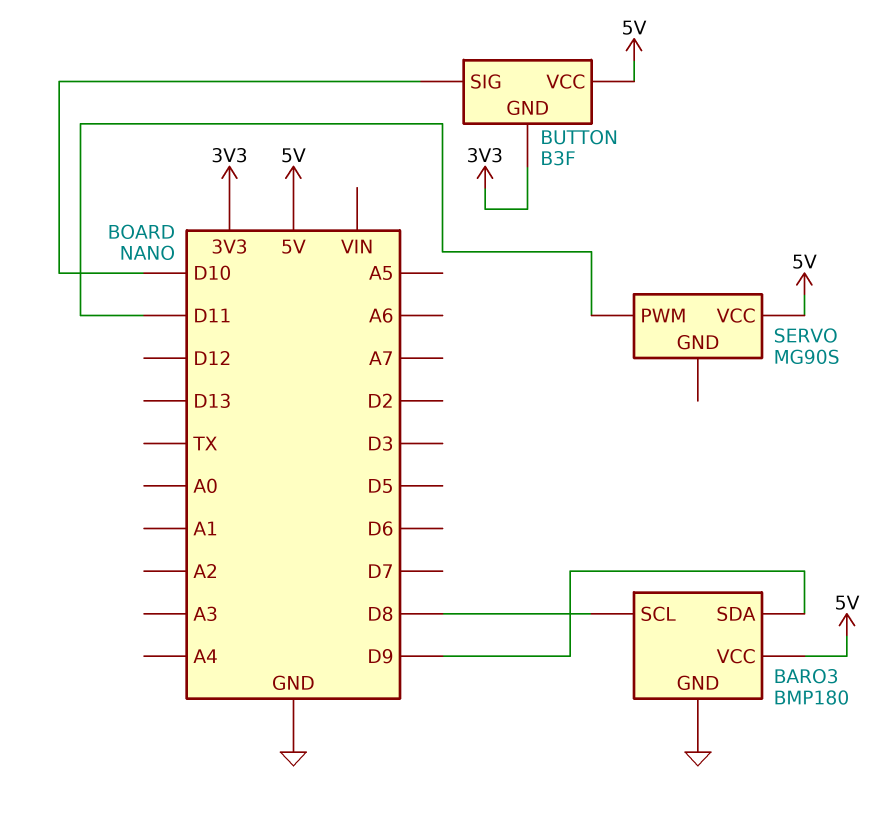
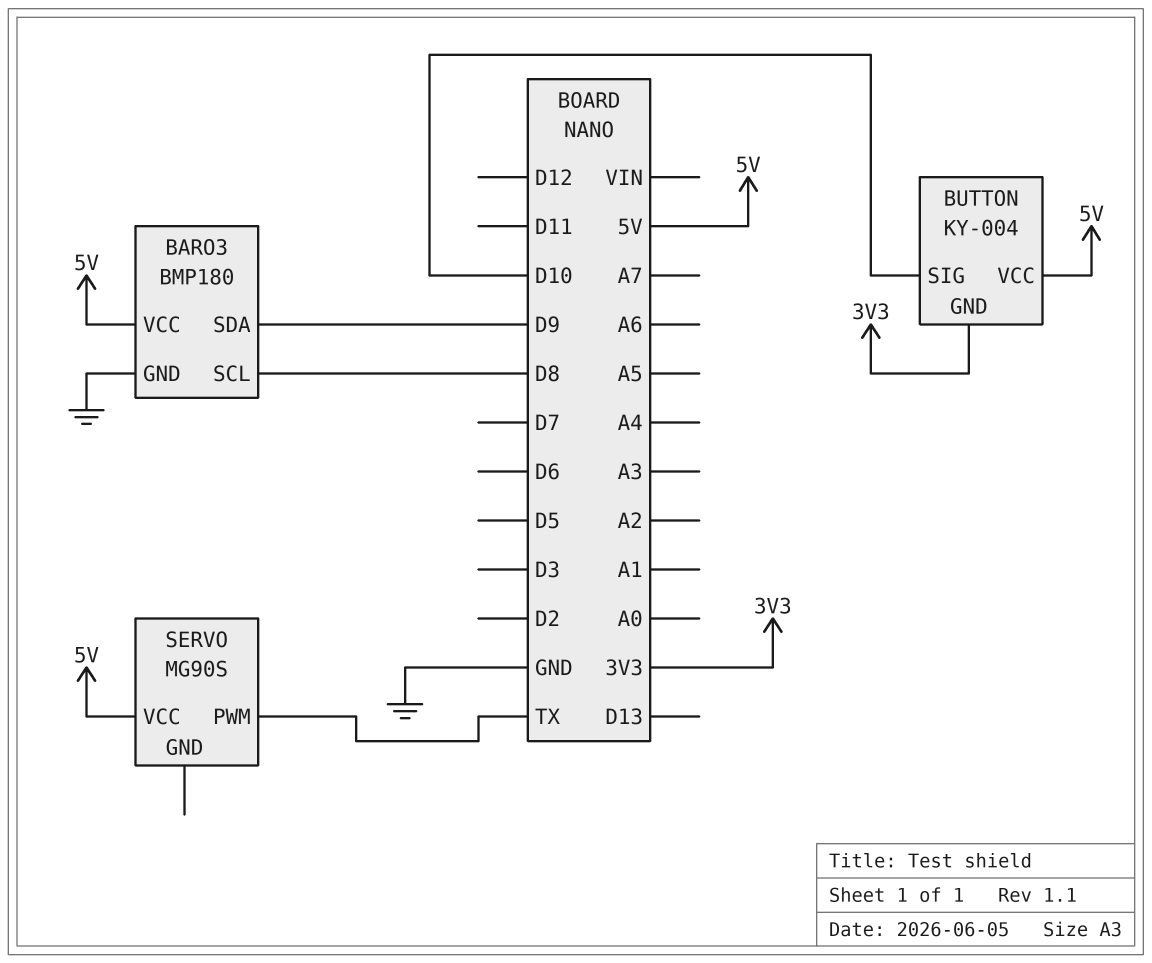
BUTTON: B3F -> KY-004
SERVO pin PWM: D11 -> TX

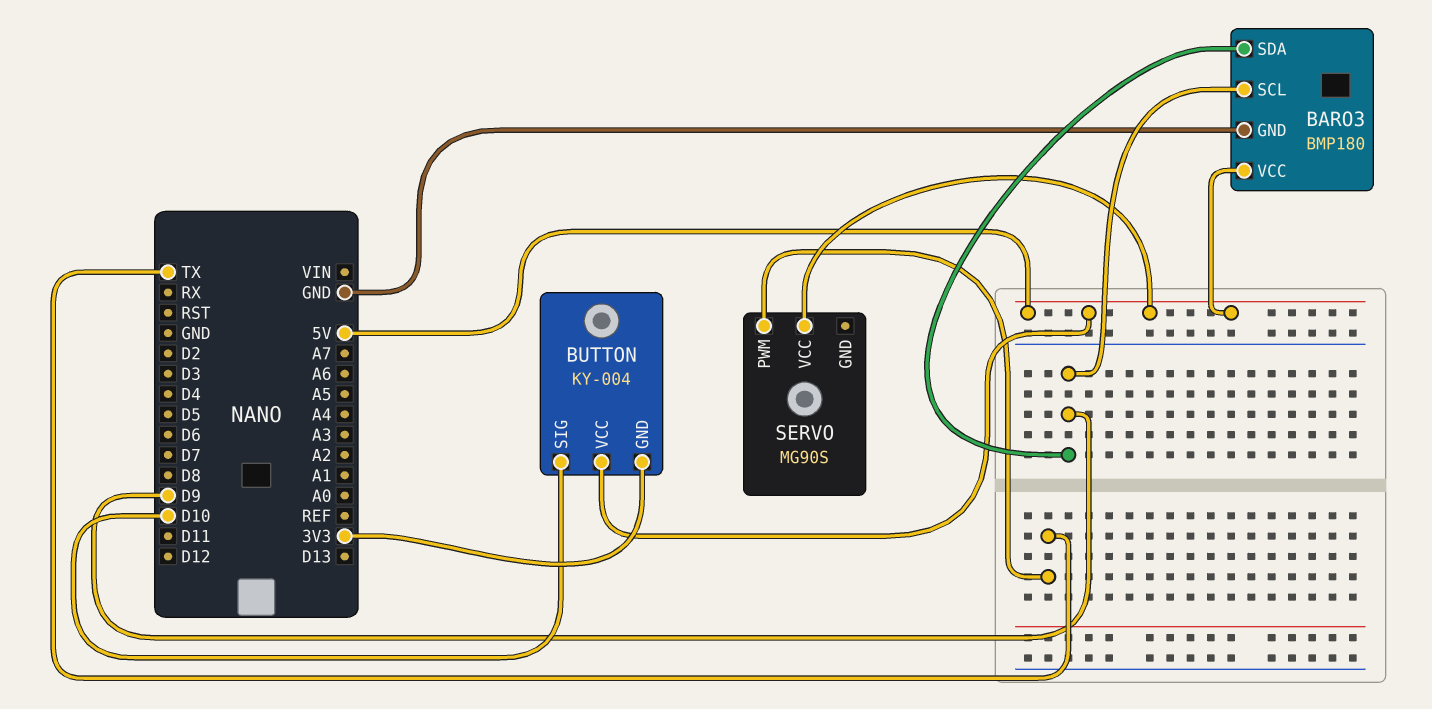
BARO3 pin SCL: D8 -> D9

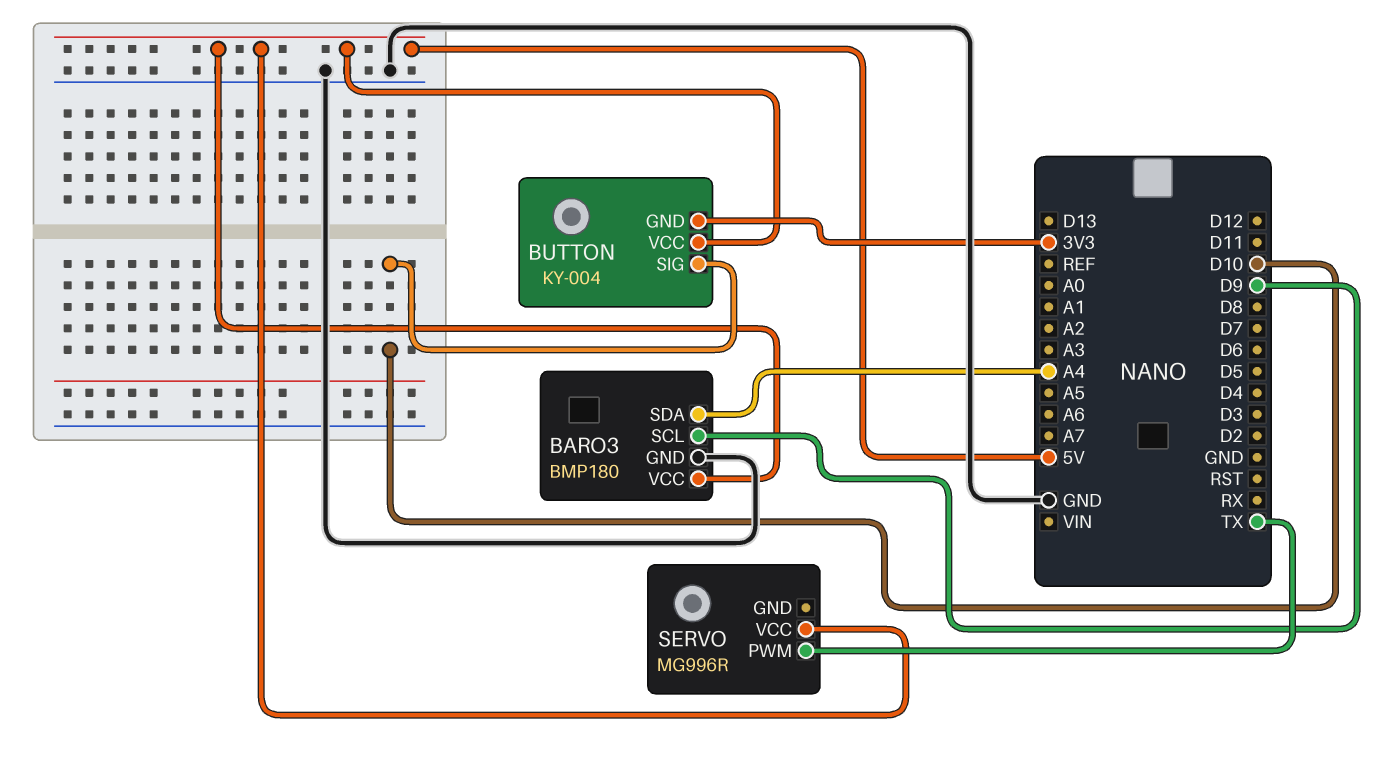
BARO3 pin SDA: D9 -> A4
SERVO: MG90S -> MG996R

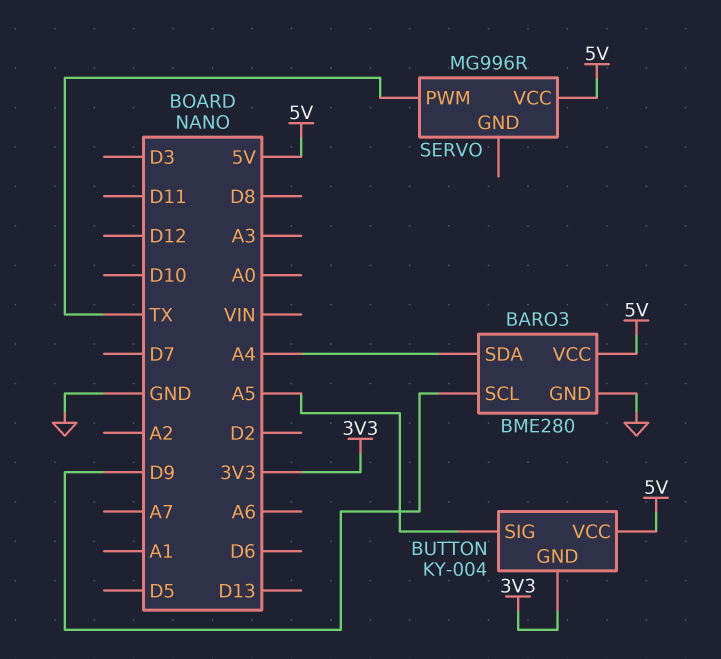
BARO3: BMP180 -> BME280
BUTTON pin SIG: D10 -> A5

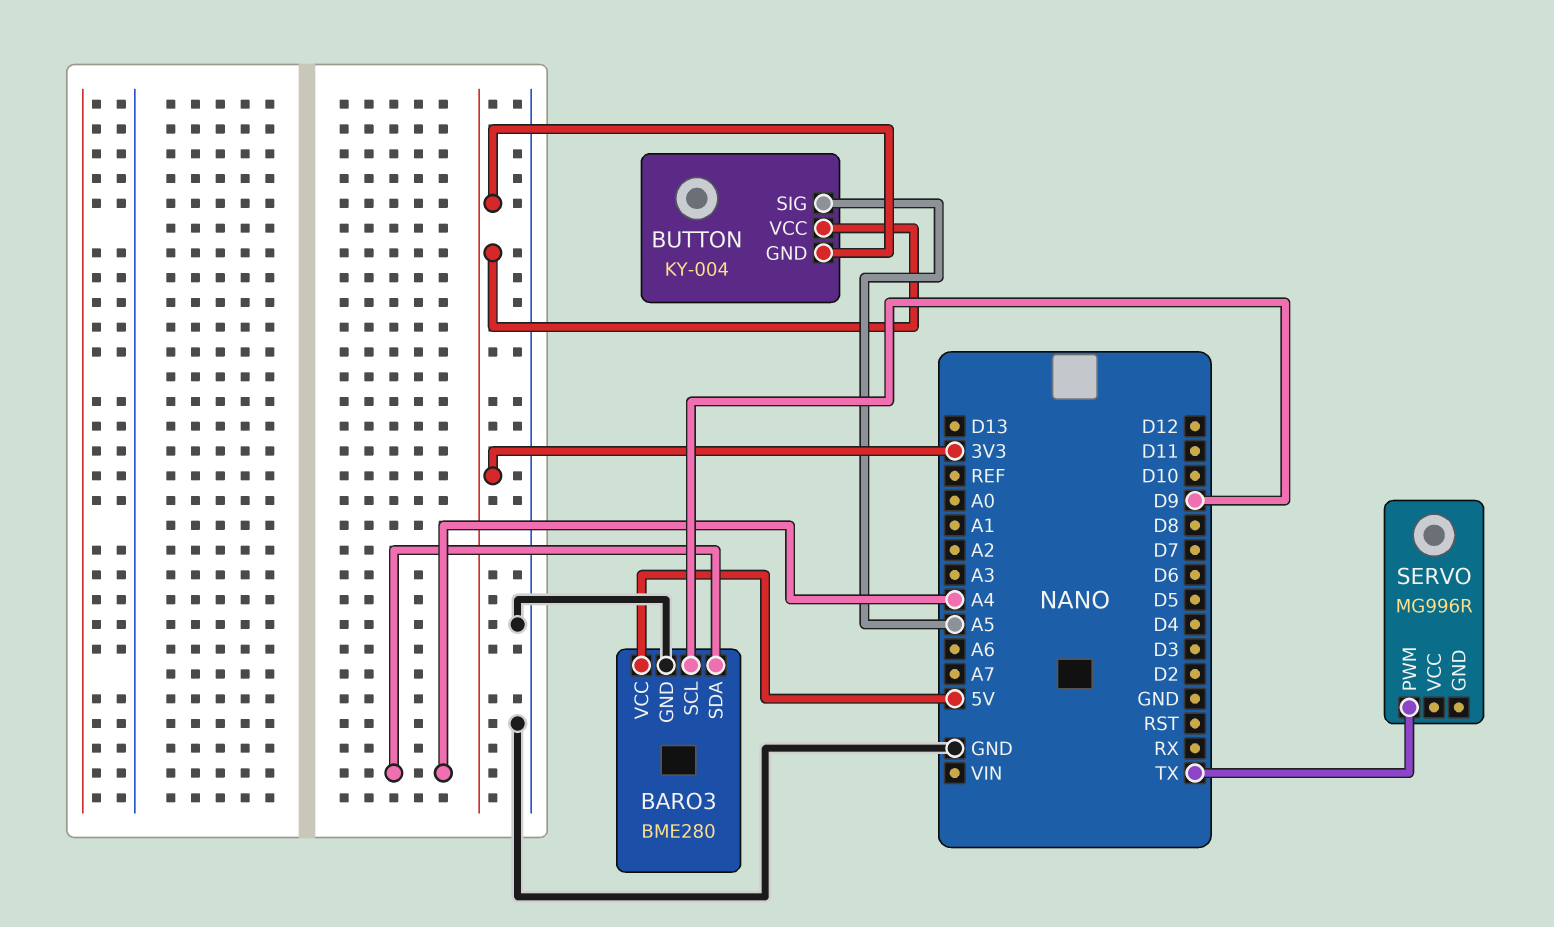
BUTTON pin VCC: 5V -> 3V3
SERVO pin VCC: 5V -> none

